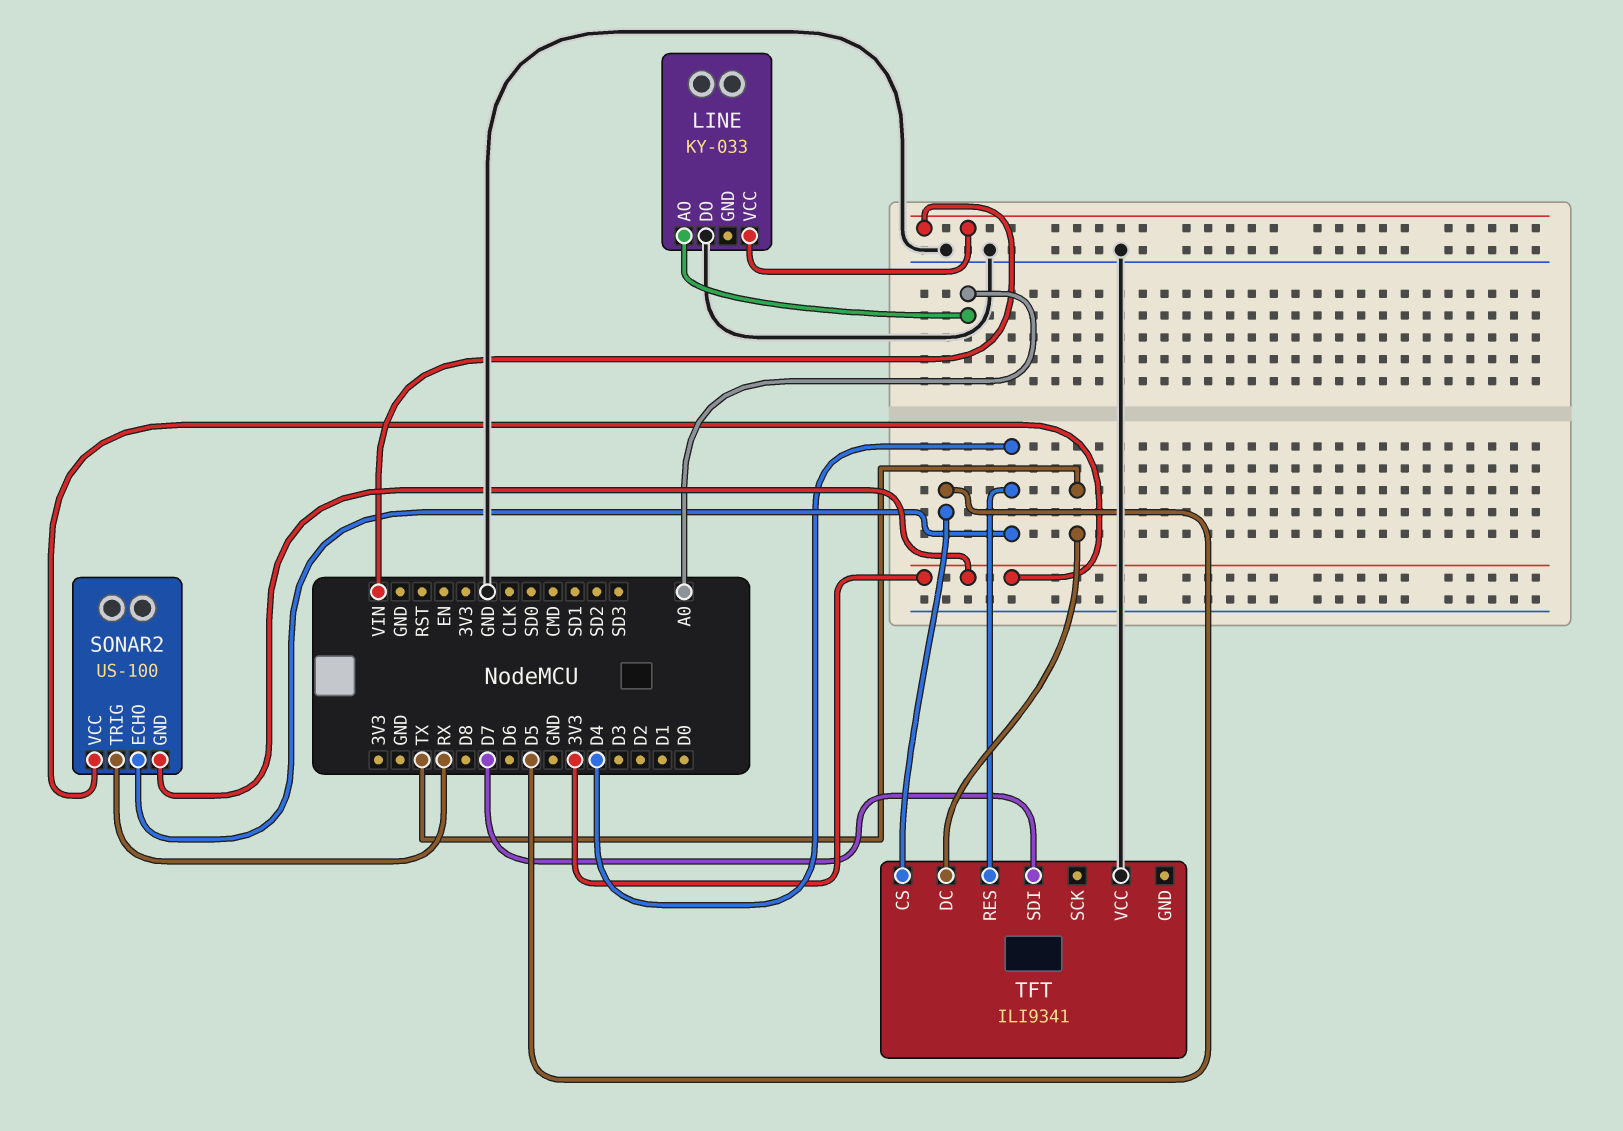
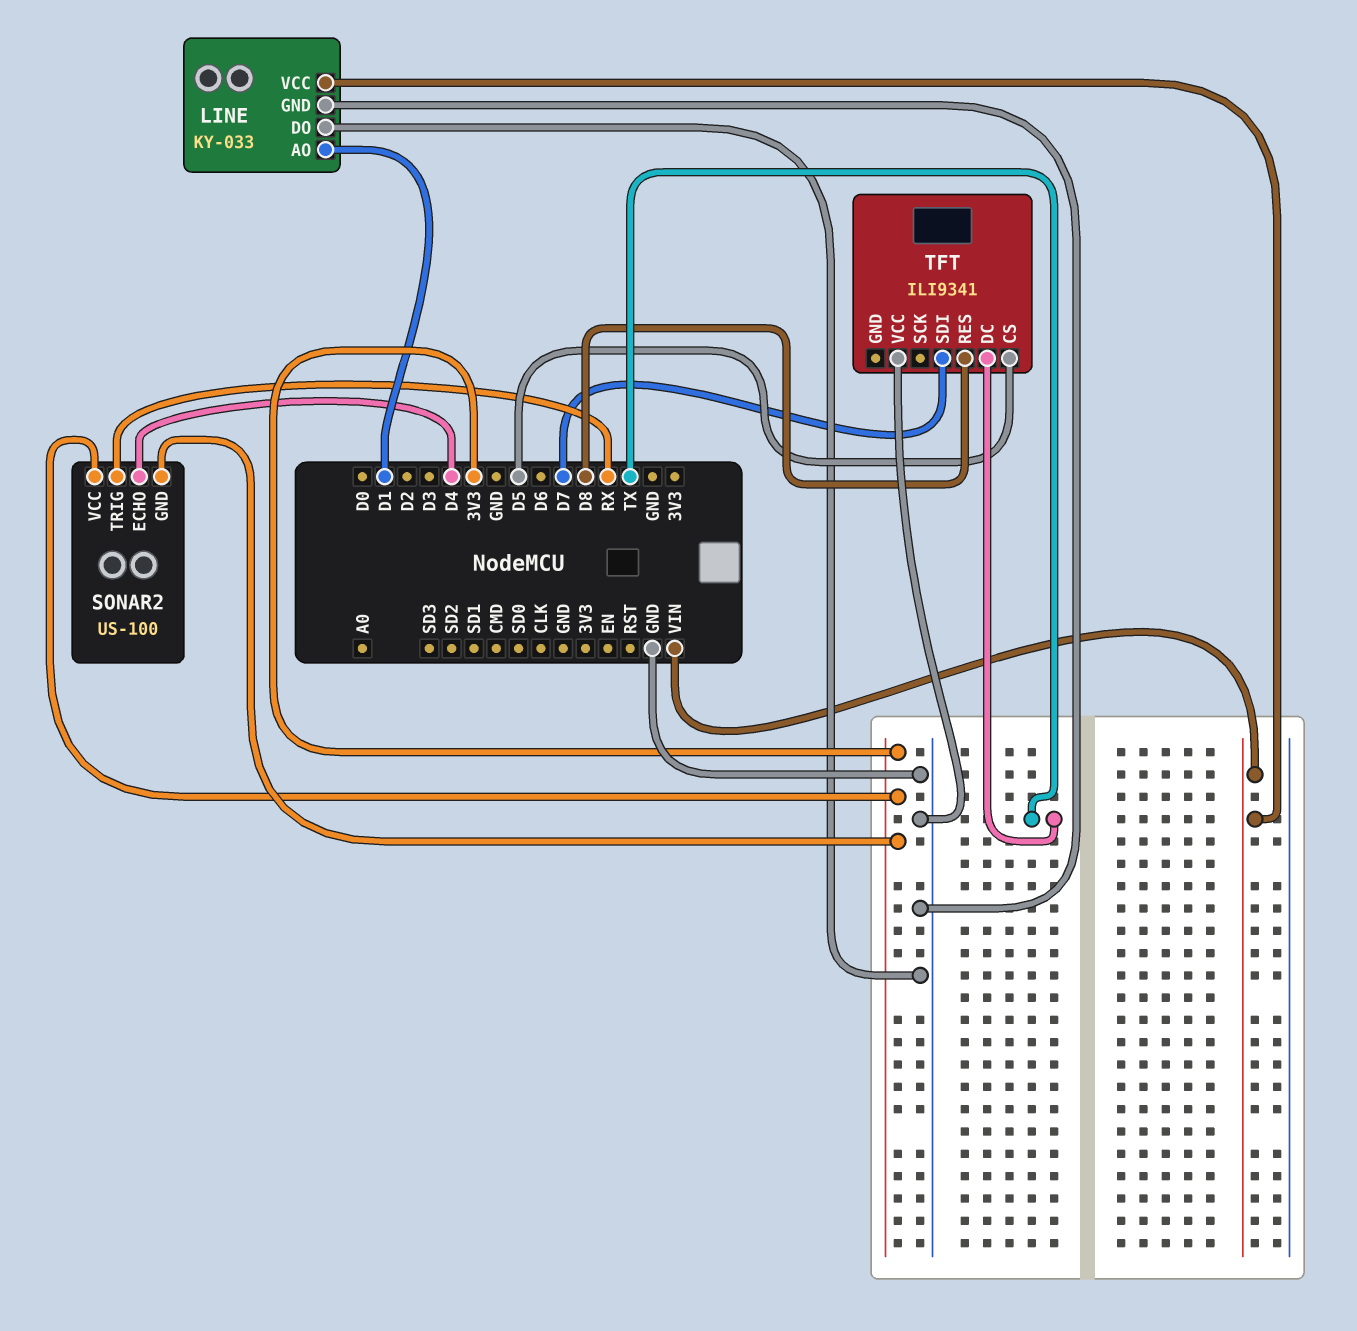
LINE pin AO: A0 -> D1
LINE pin GND: none -> GND
TFT pin RES: D4 -> D8

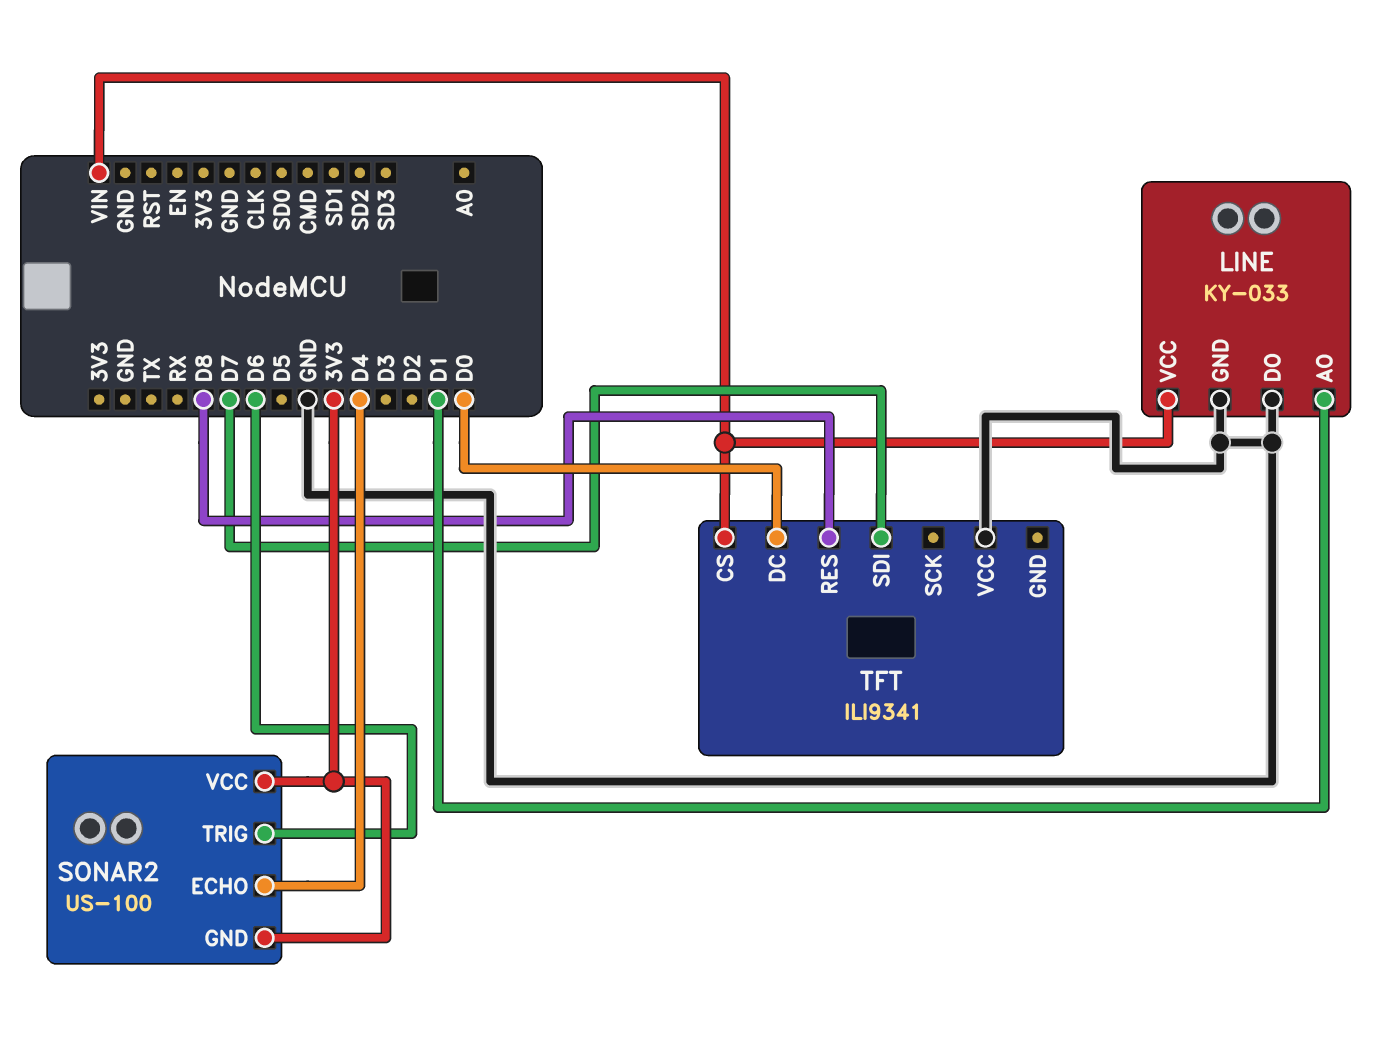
SONAR2 pin TRIG: RX -> D6
TFT pin CS: D5 -> VIN
TFT pin DC: TX -> D0

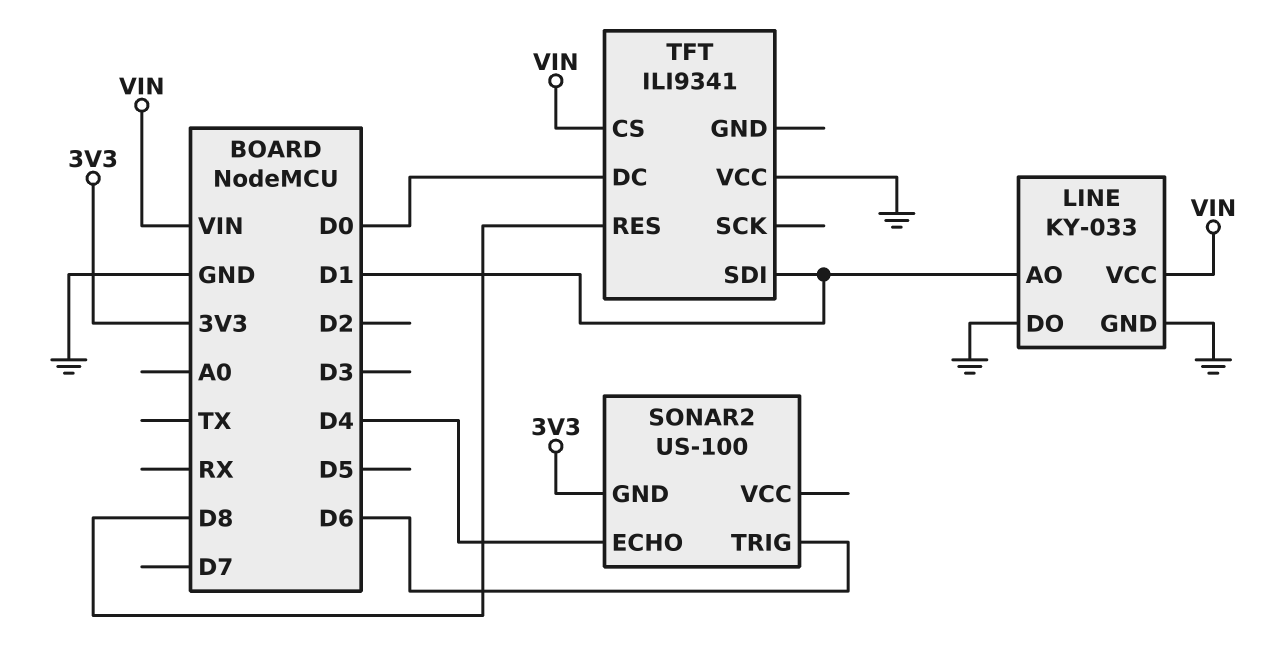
SONAR2 pin VCC: 3V3 -> none
TFT pin SDI: D7 -> D1

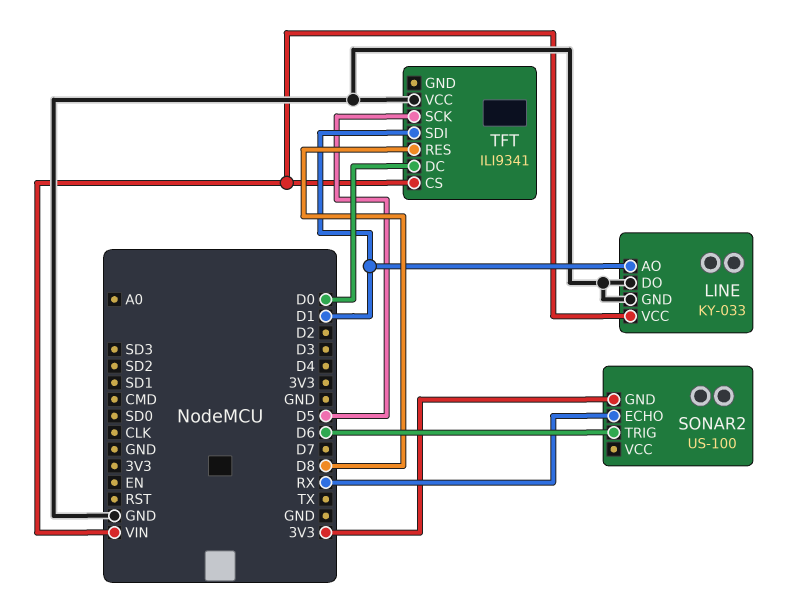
SONAR2 pin ECHO: D4 -> RX
TFT pin SCK: none -> D5

